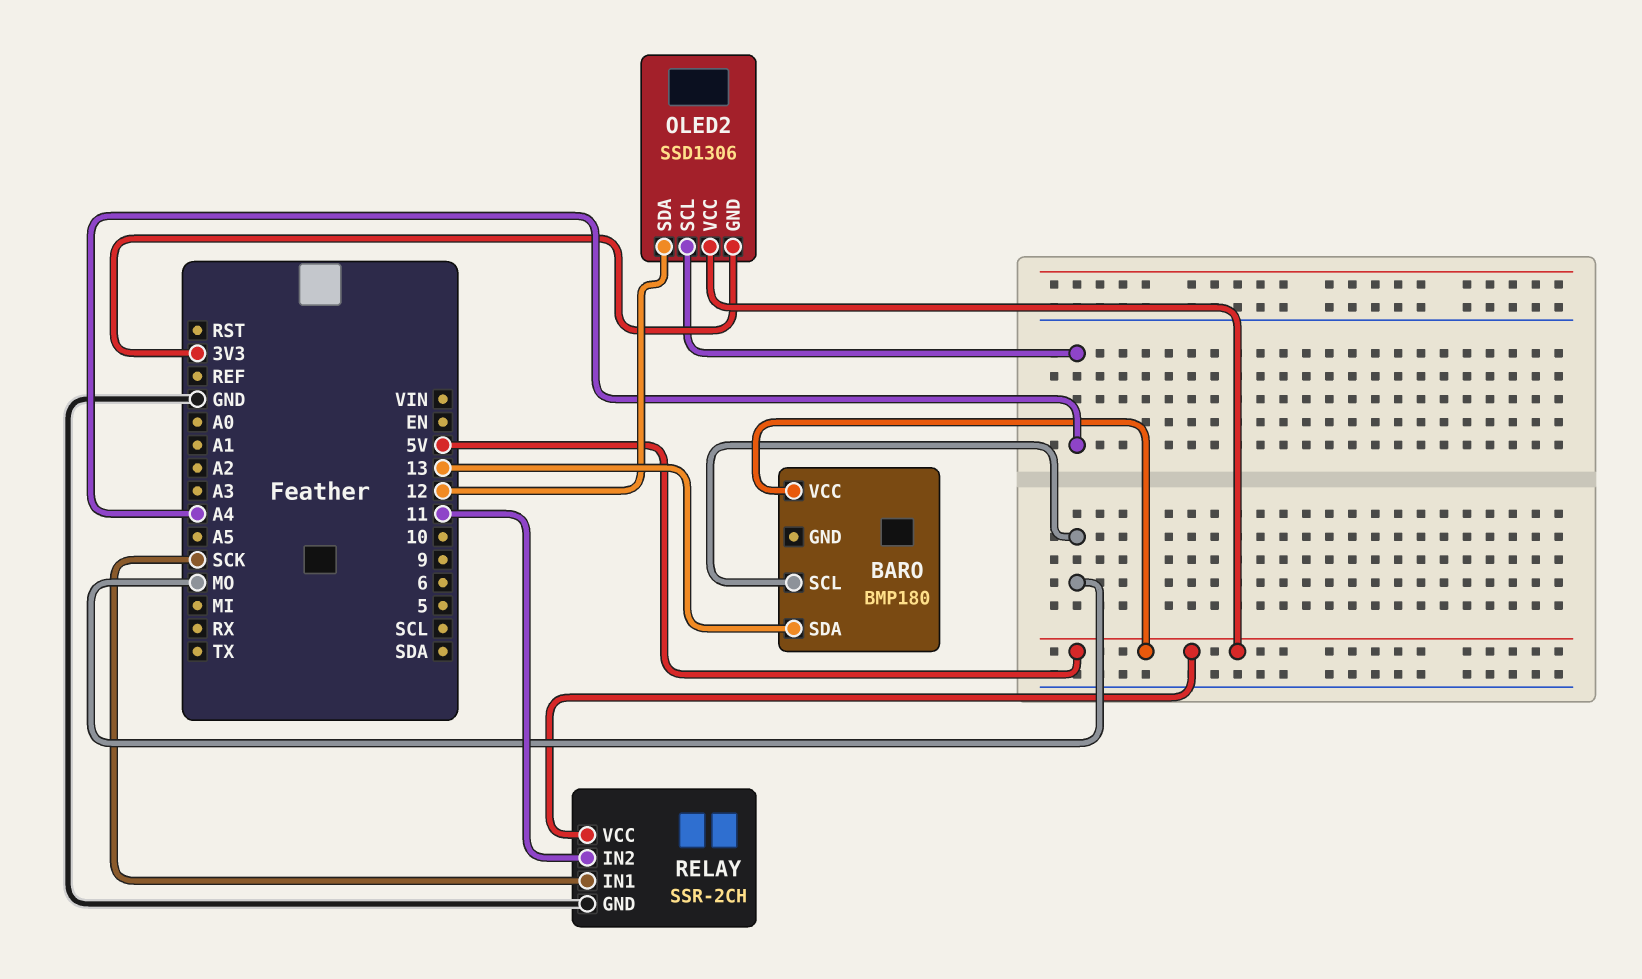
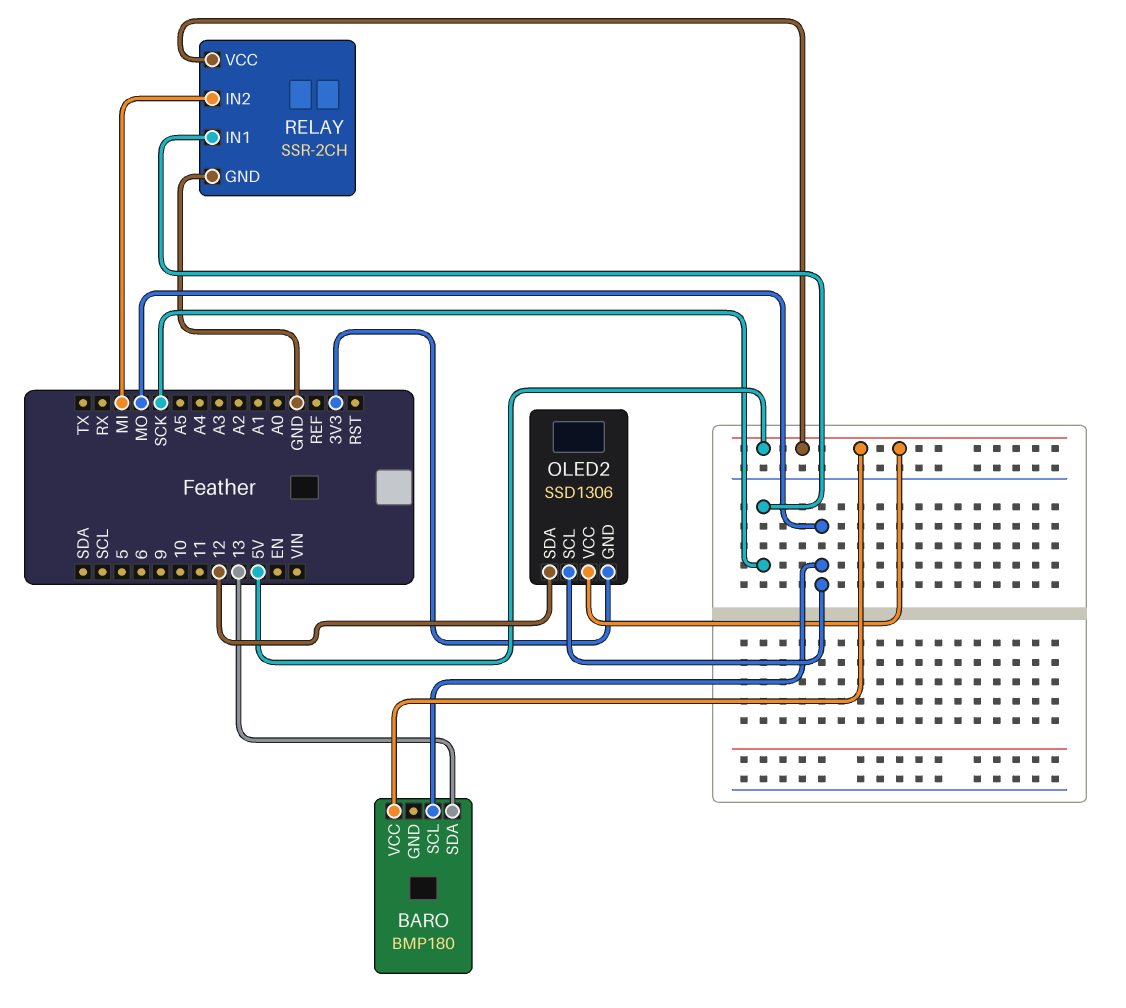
OLED2 pin SCL: A4 -> MO
RELAY pin IN2: 11 -> MI

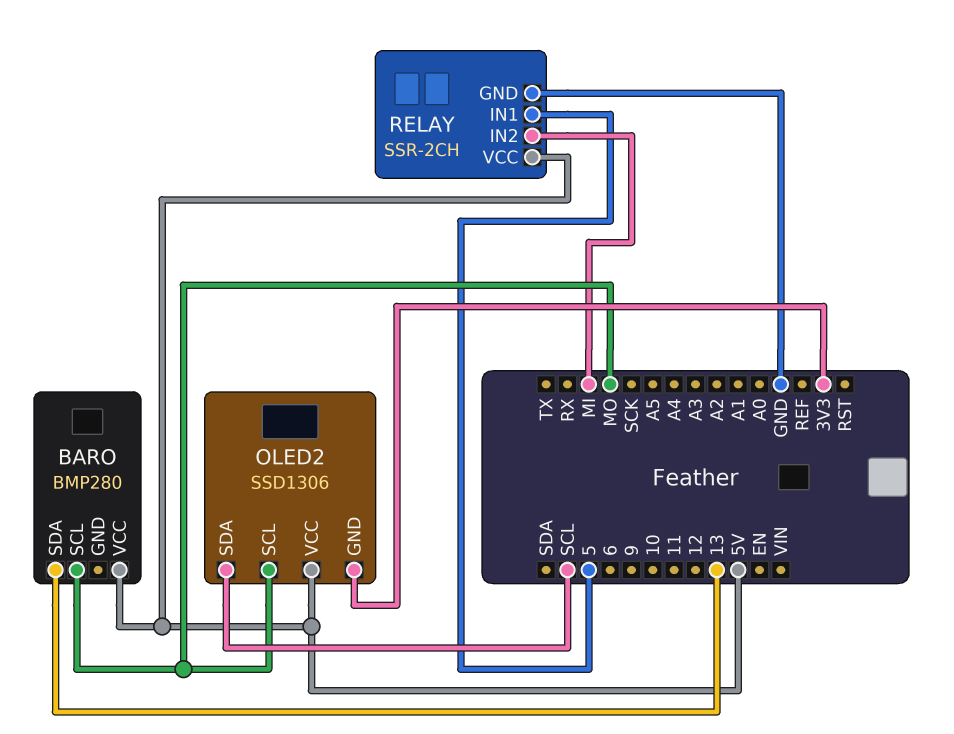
BARO: BMP180 -> BMP280
OLED2 pin SDA: 12 -> SCL
RELAY pin IN1: SCK -> 5

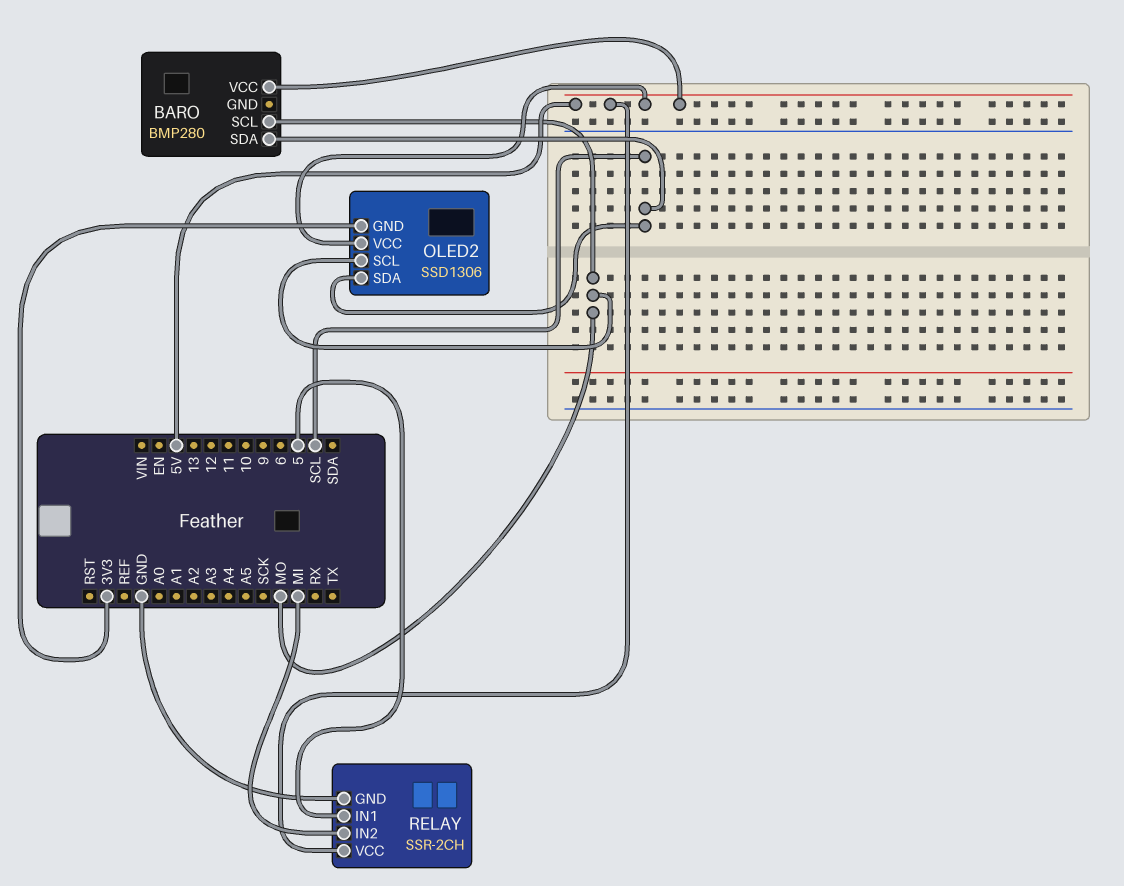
BARO pin SDA: 13 -> SCL

